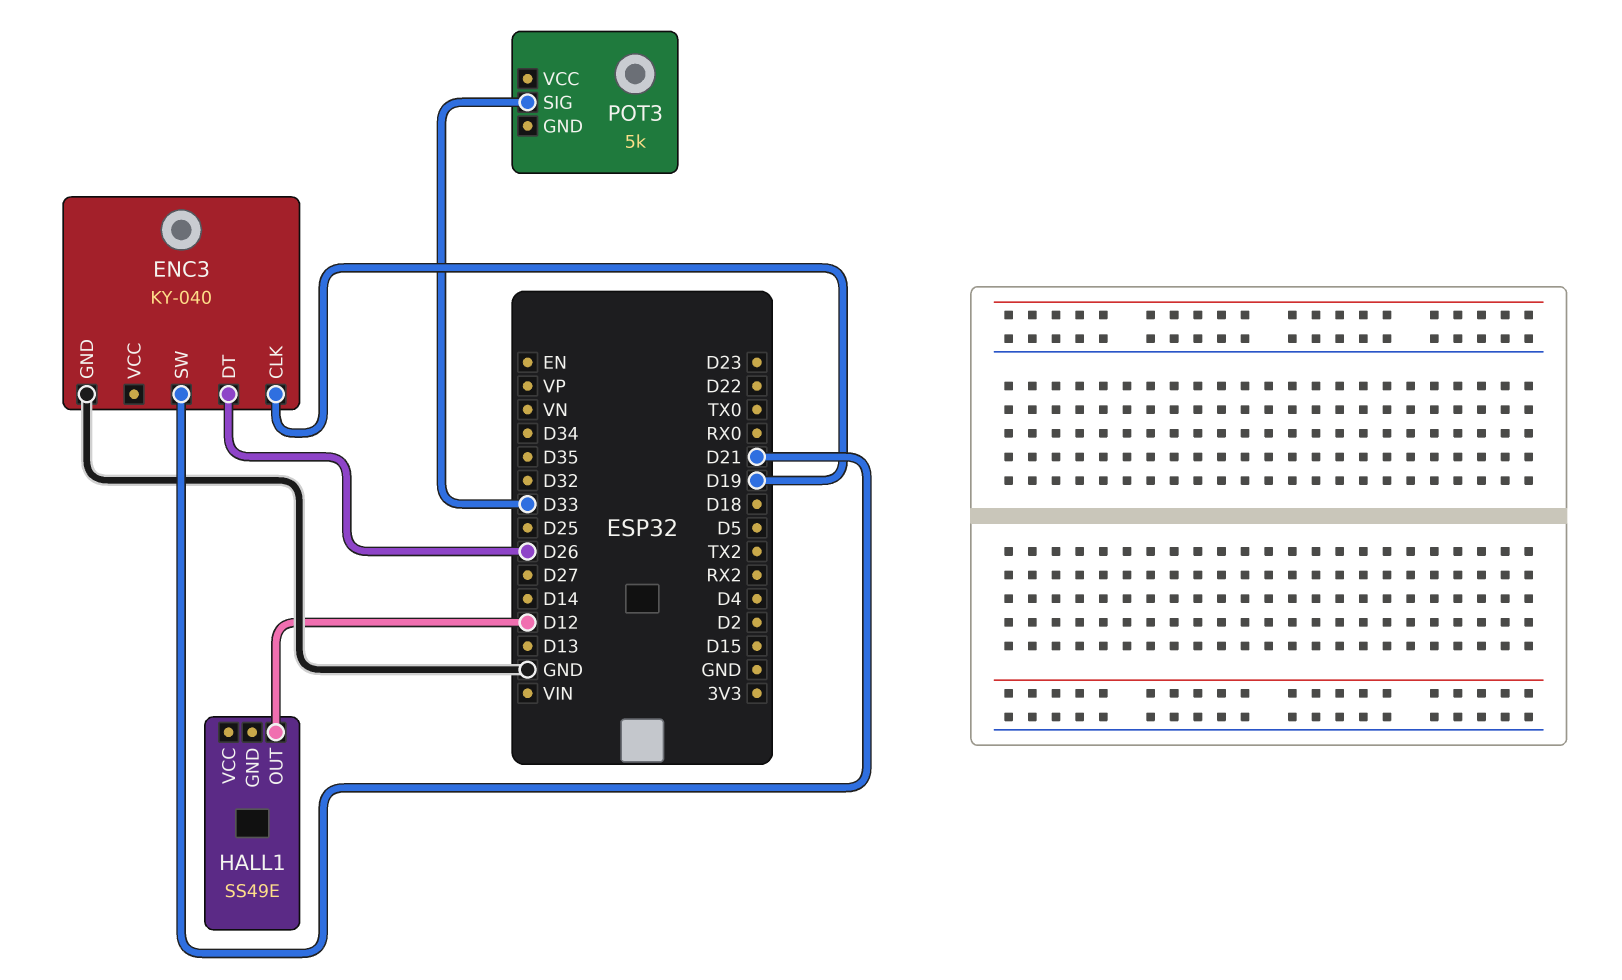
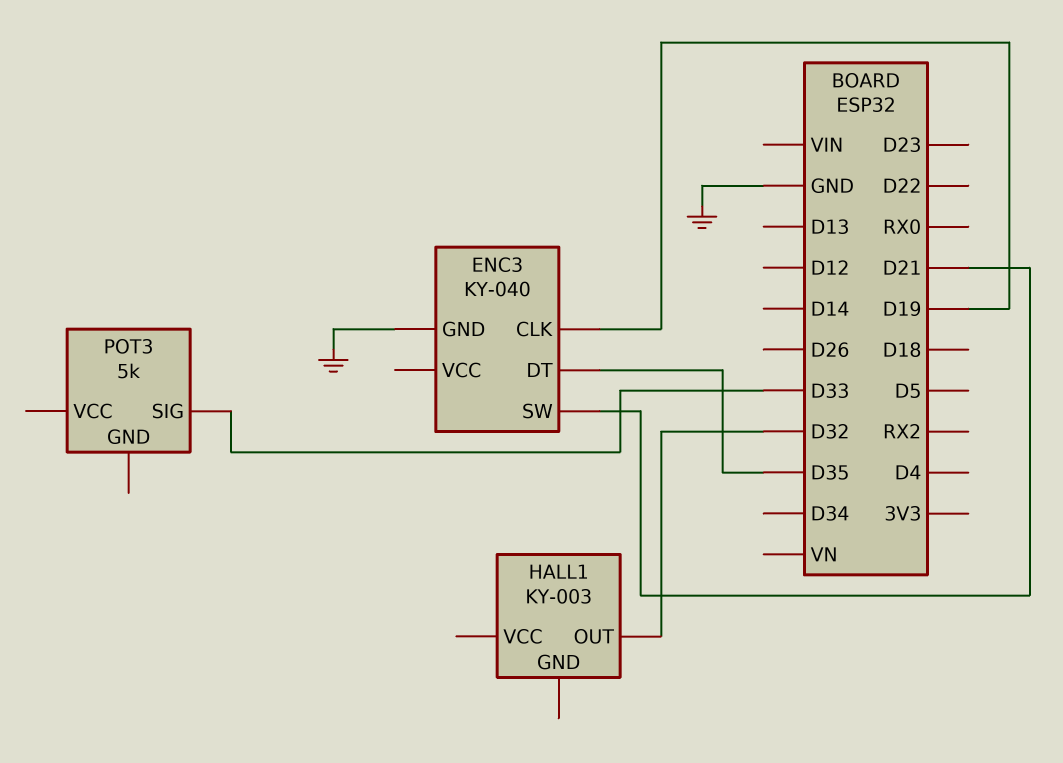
ENC3 pin DT: D26 -> D35
HALL1: SS49E -> KY-003
HALL1 pin OUT: D12 -> D32

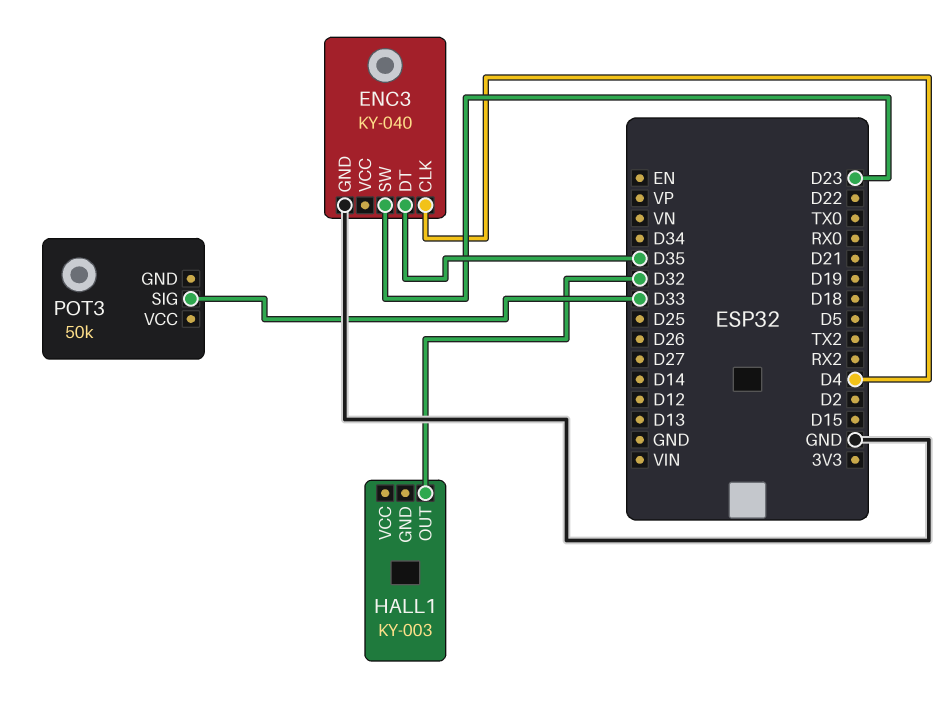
ENC3 pin CLK: D19 -> D4
ENC3 pin SW: D21 -> D23
POT3: 5k -> 50k

